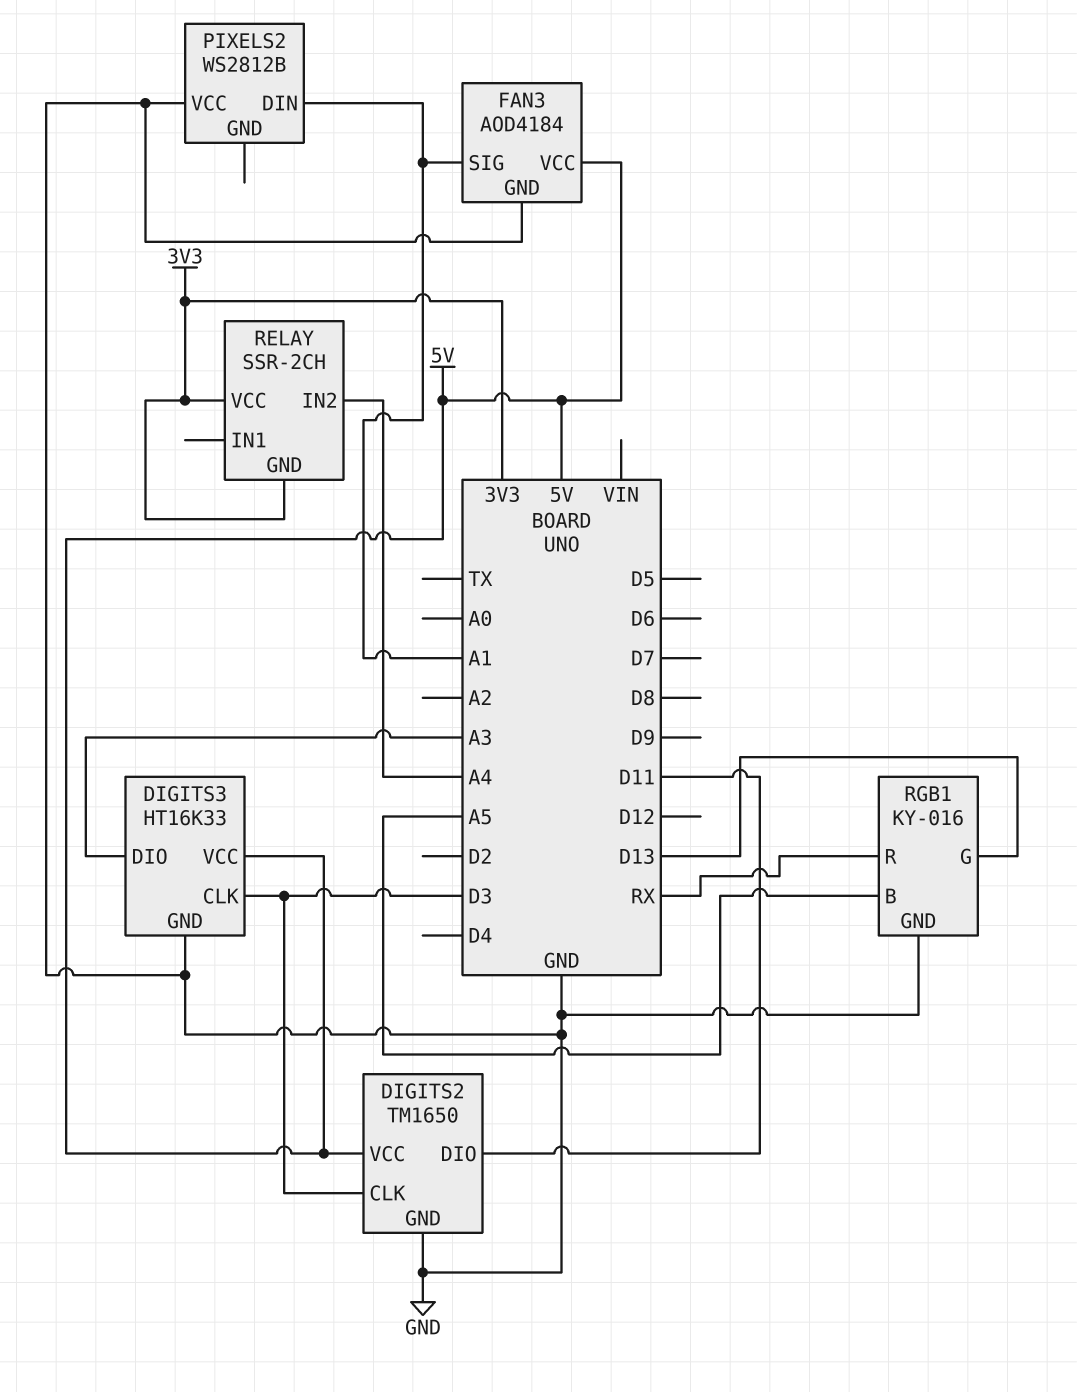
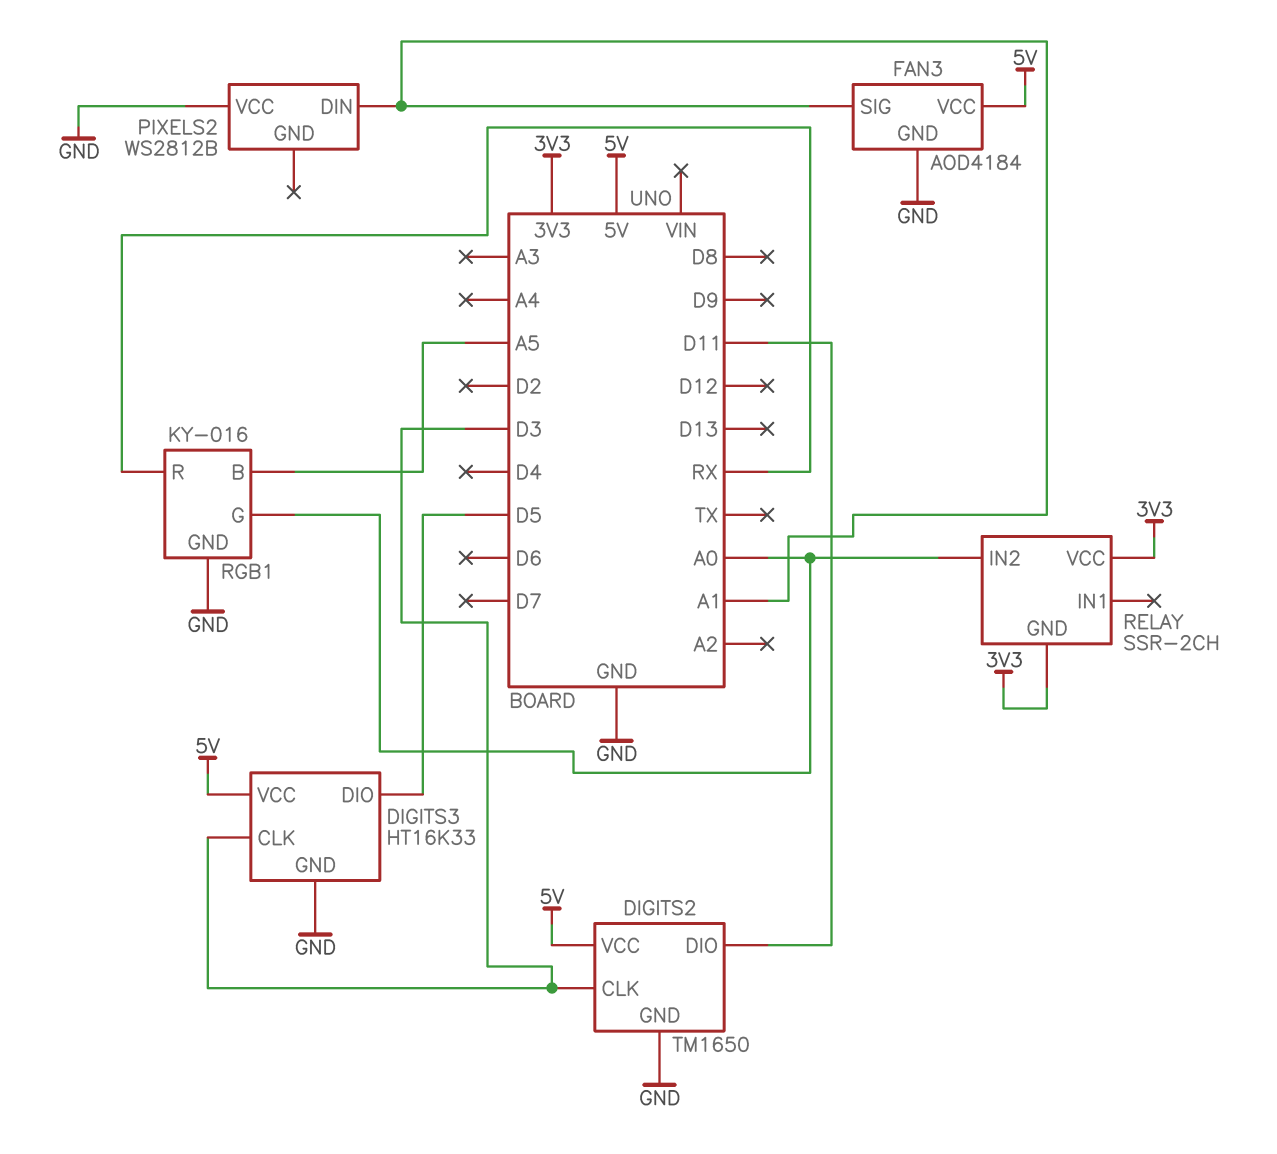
DIGITS3 pin DIO: A3 -> D5
RELAY pin IN2: A4 -> A0
RGB1 pin G: D13 -> A0

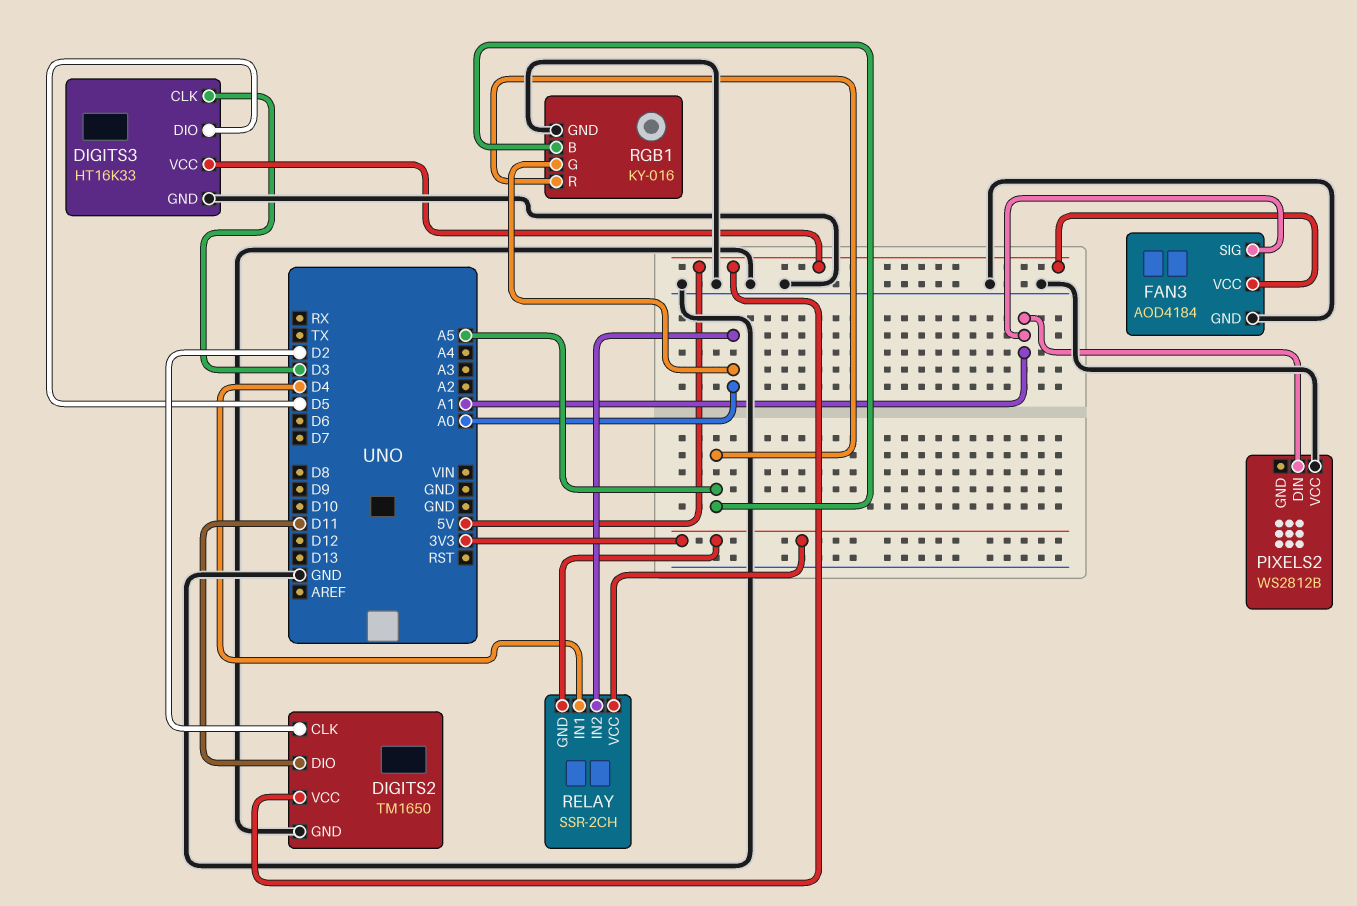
DIGITS2 pin CLK: D3 -> D2
RELAY pin IN1: none -> D4
RGB1 pin R: RX -> A5

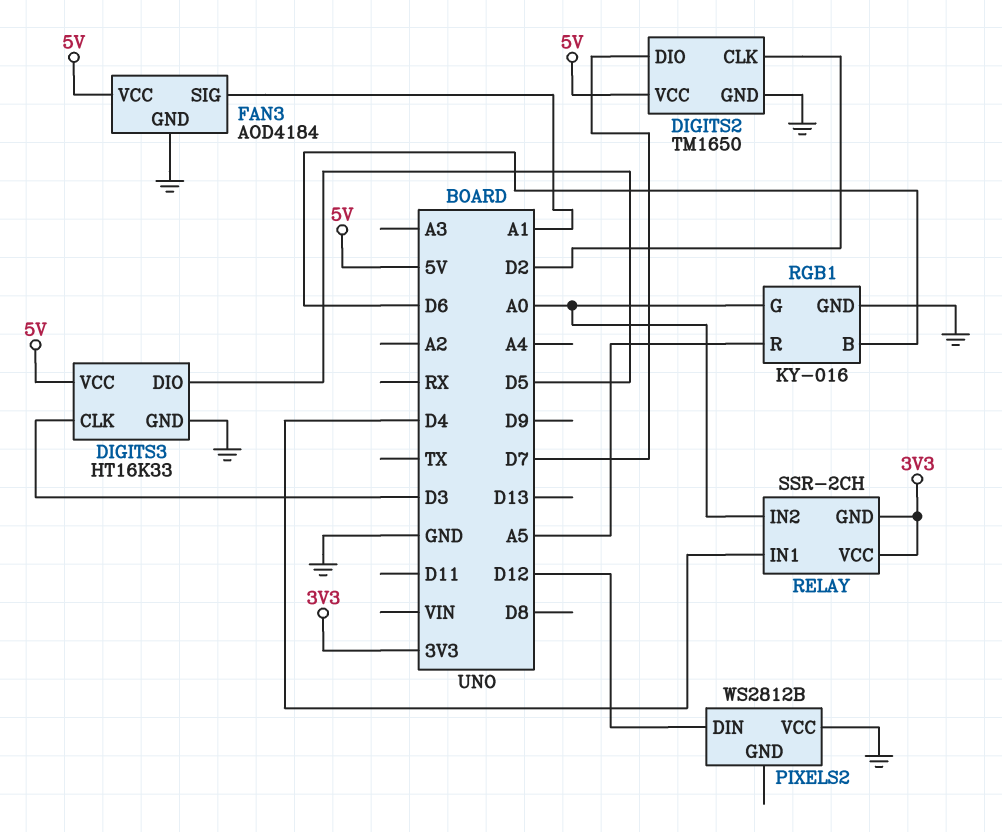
DIGITS2 pin DIO: D11 -> D7
PIXELS2 pin DIN: A1 -> D12
RGB1 pin B: A5 -> D6

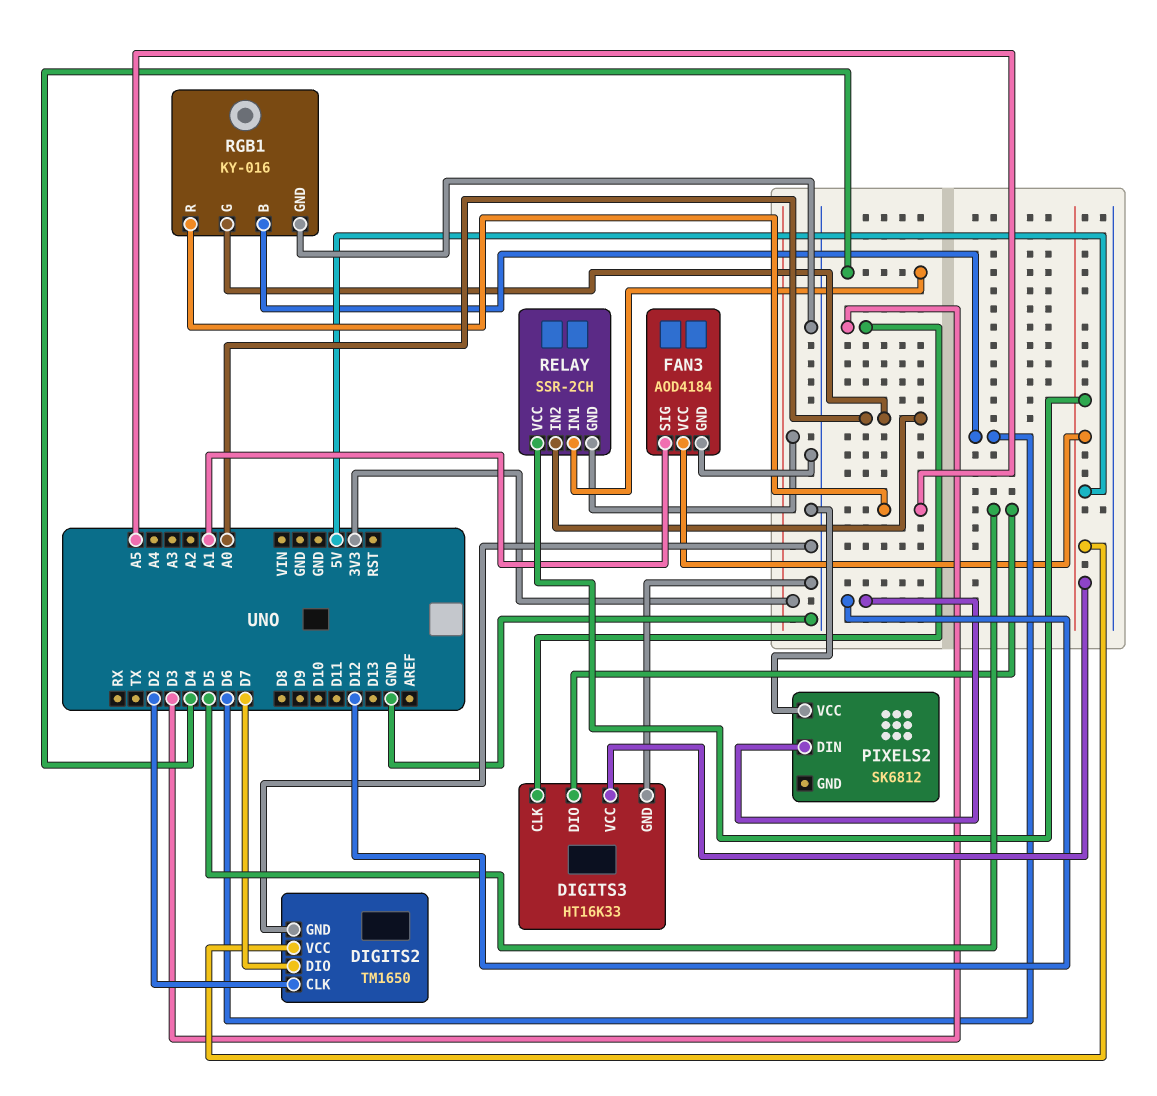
PIXELS2: WS2812B -> SK6812
RELAY pin VCC: 3V3 -> 5V

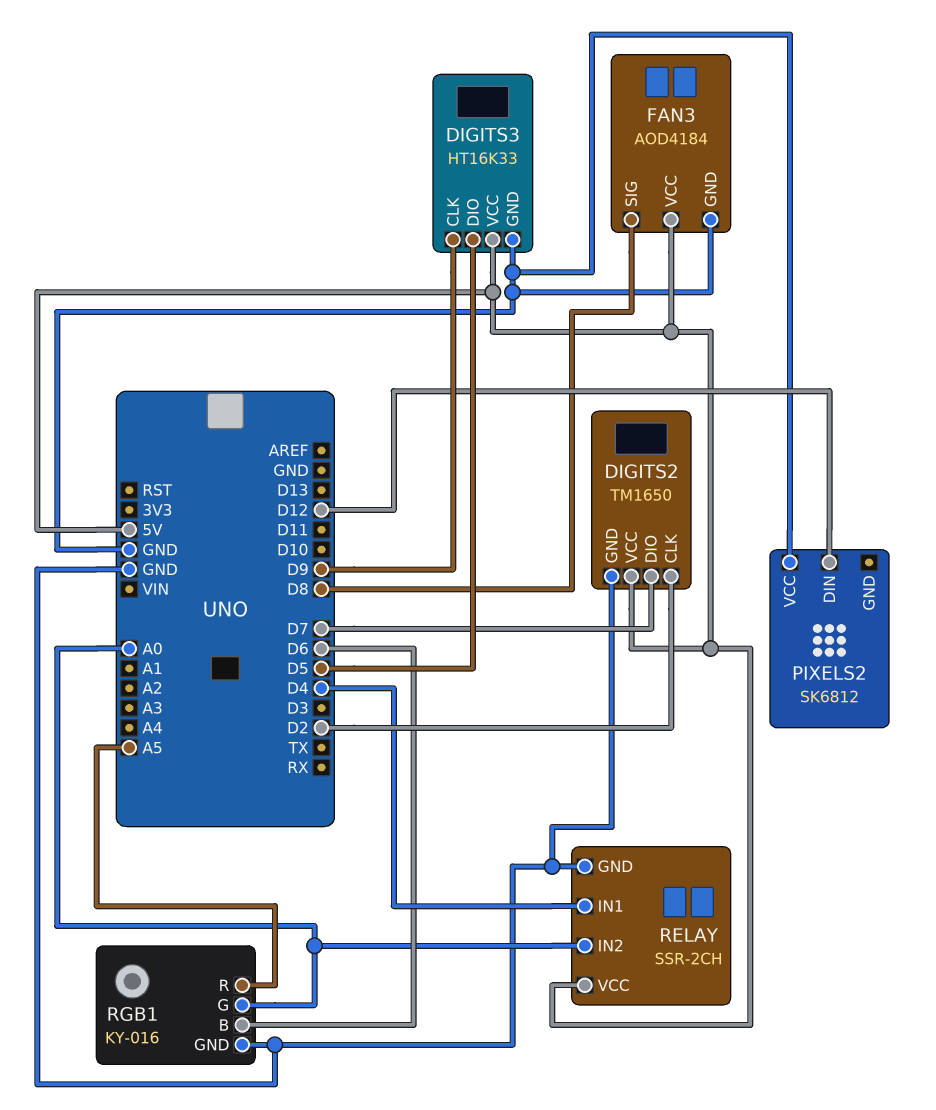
DIGITS3 pin CLK: D3 -> D9
FAN3 pin SIG: A1 -> D8
RELAY pin GND: 3V3 -> GND

